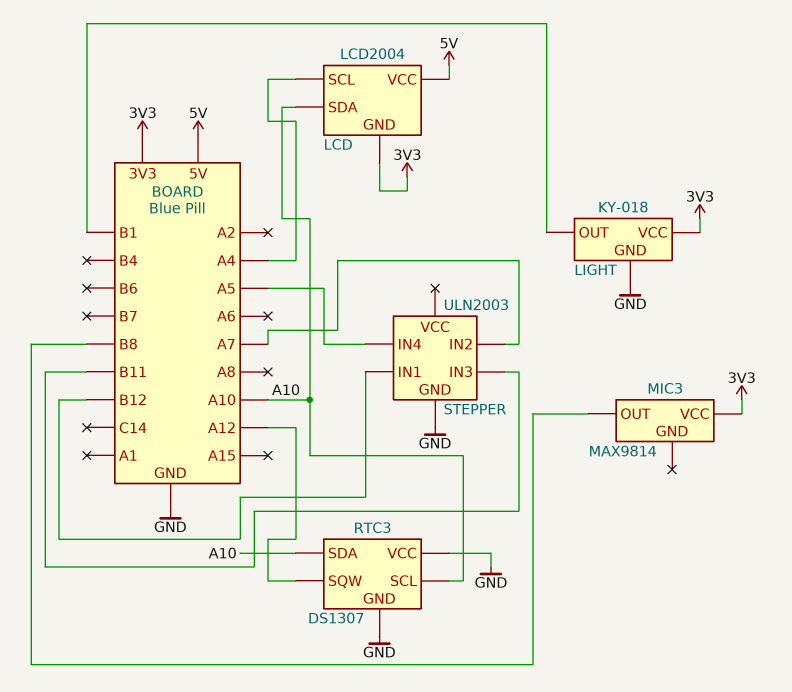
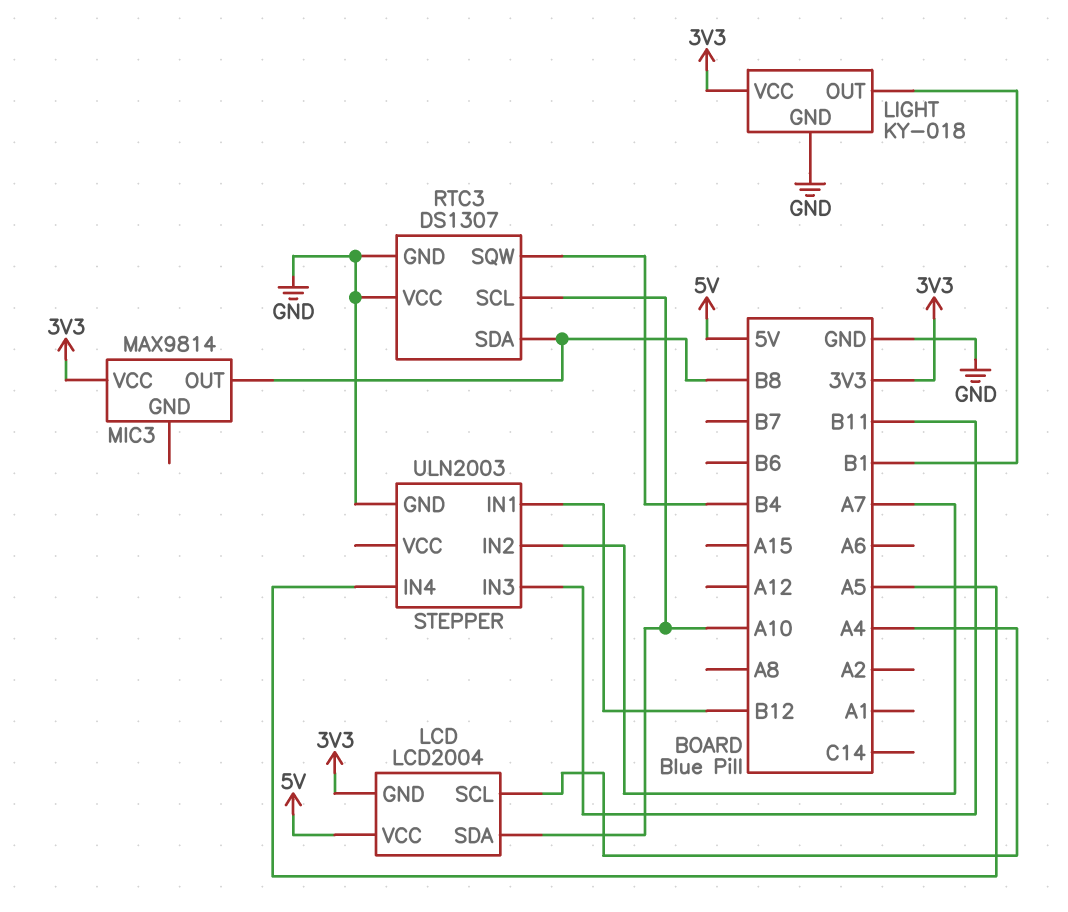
RTC3 pin SDA: A10 -> B8
RTC3 pin SQW: A12 -> B4

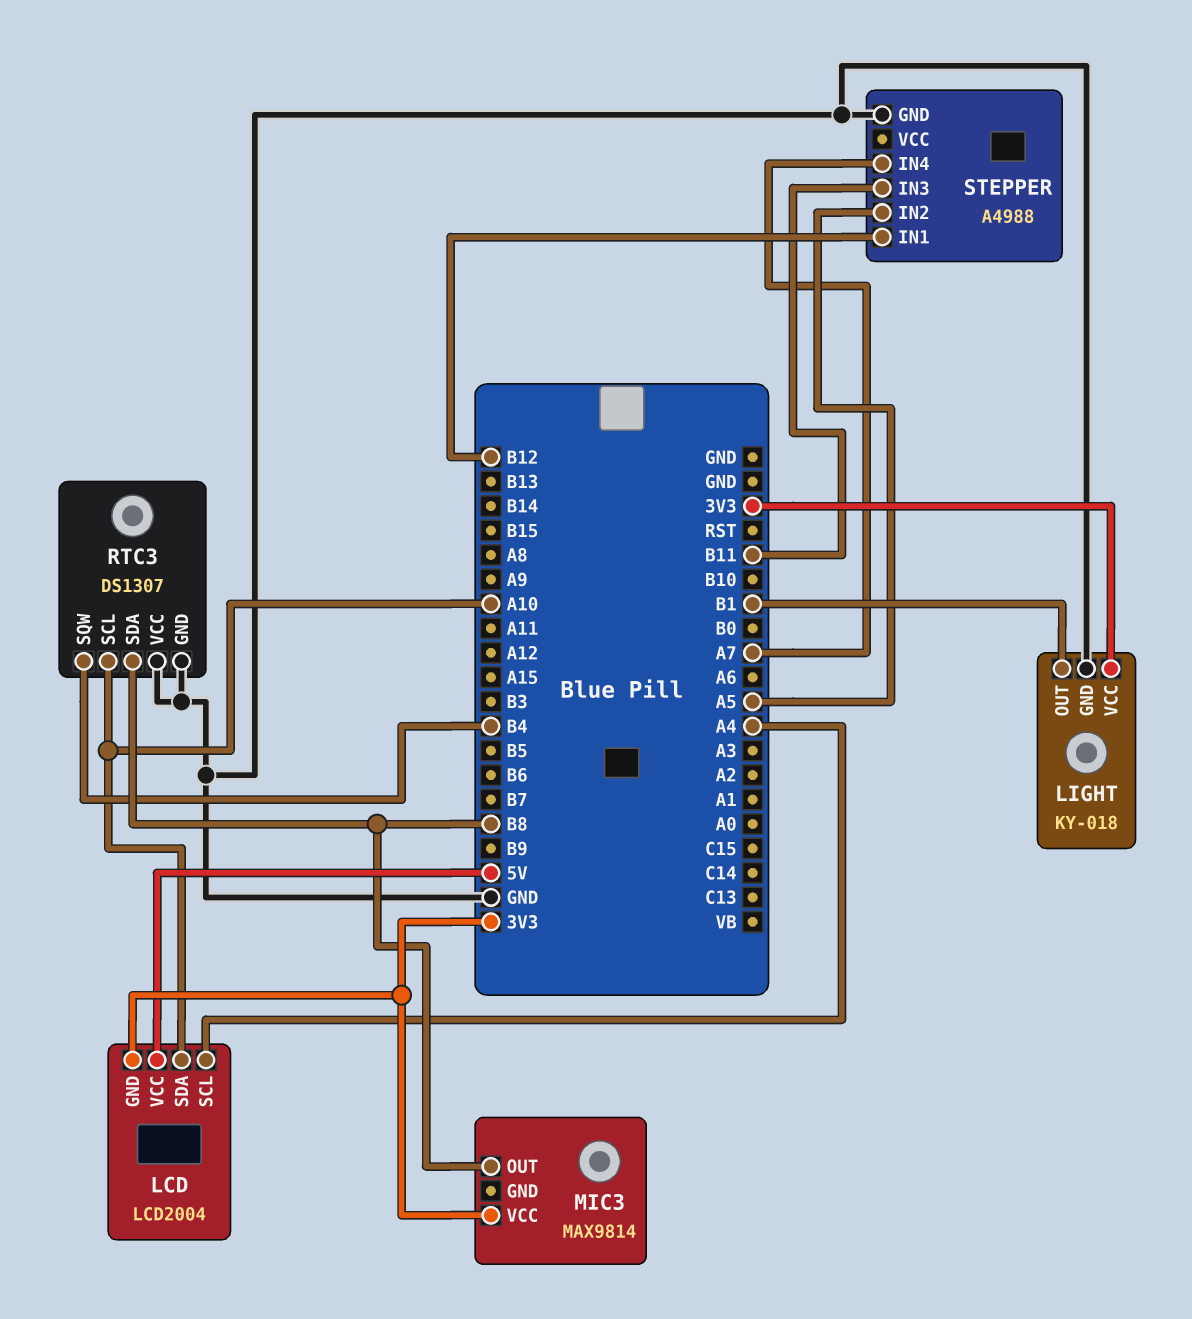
STEPPER: ULN2003 -> A4988
STEPPER pin IN2: A7 -> A5
STEPPER pin IN4: A5 -> A7

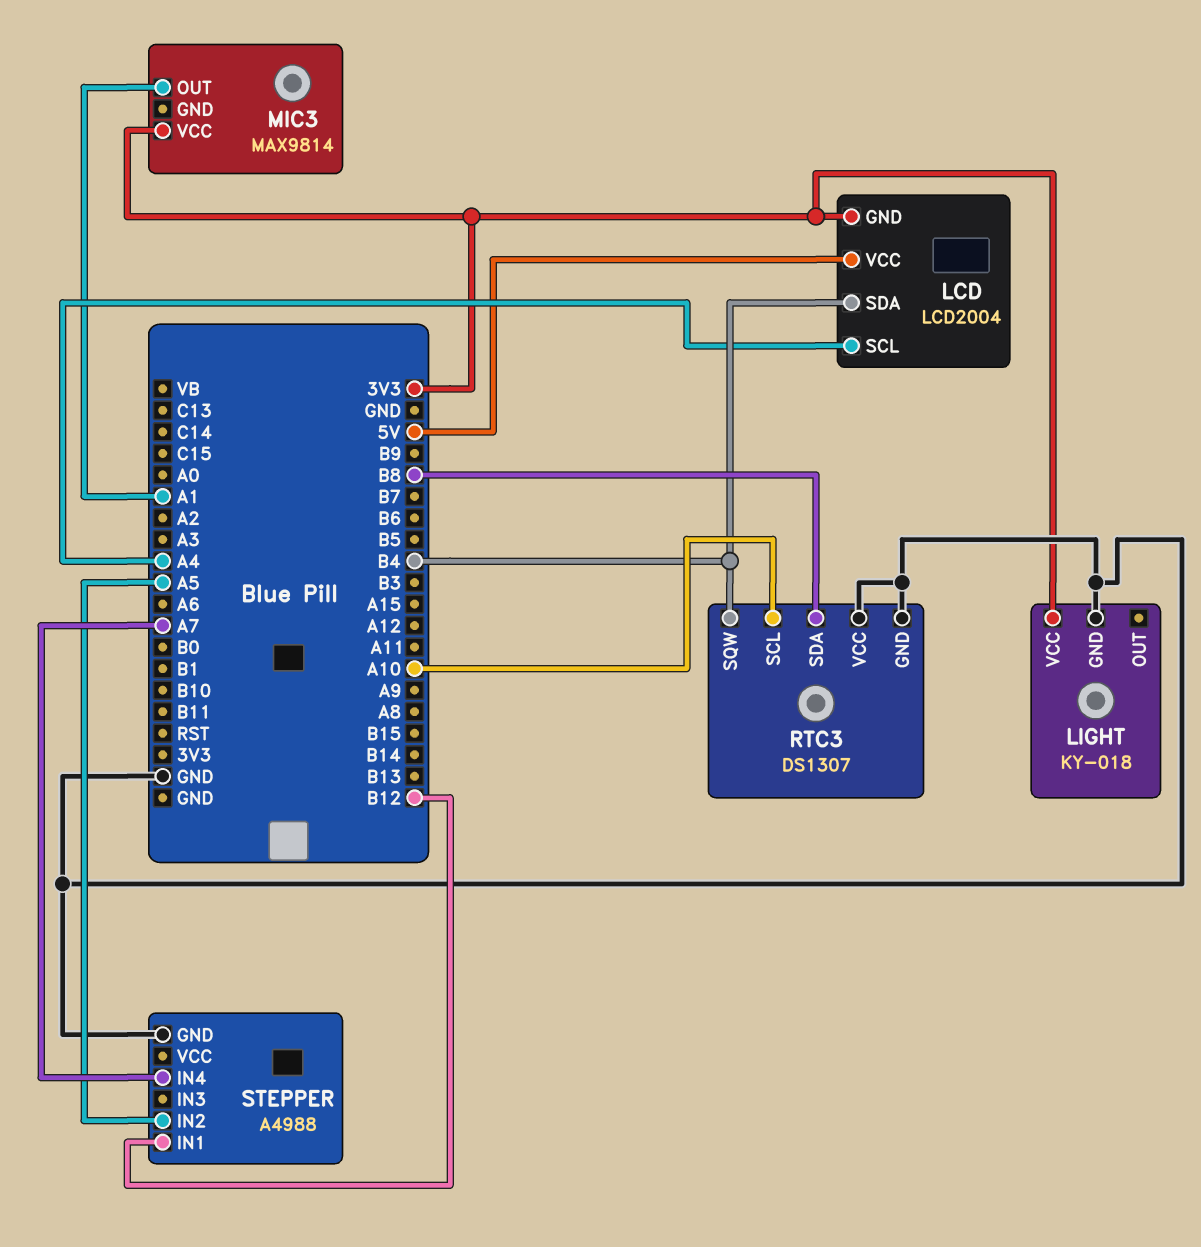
LCD pin SDA: A10 -> B4
LIGHT pin OUT: B1 -> none
MIC3 pin OUT: B8 -> A1
STEPPER pin IN3: B11 -> none

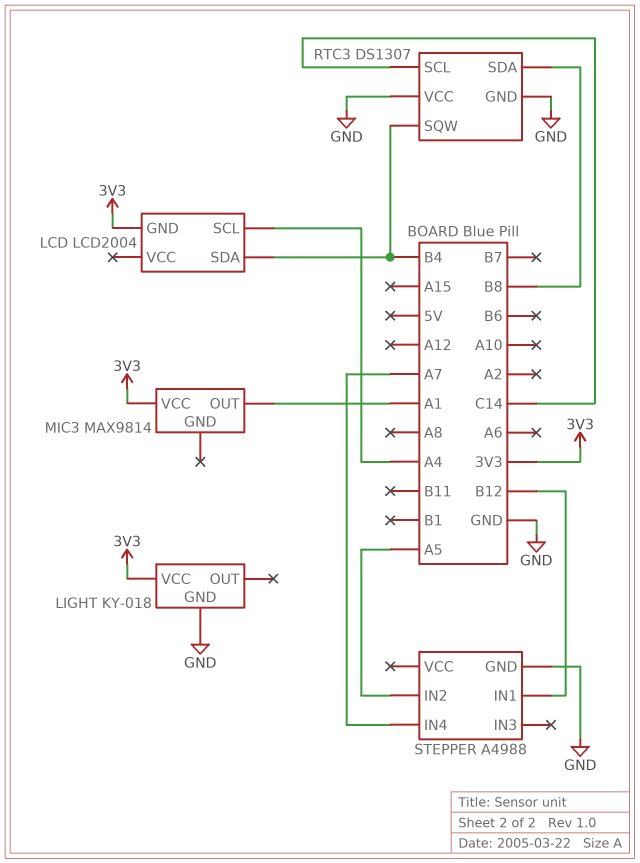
LCD pin VCC: 5V -> none
RTC3 pin SCL: A10 -> C14

